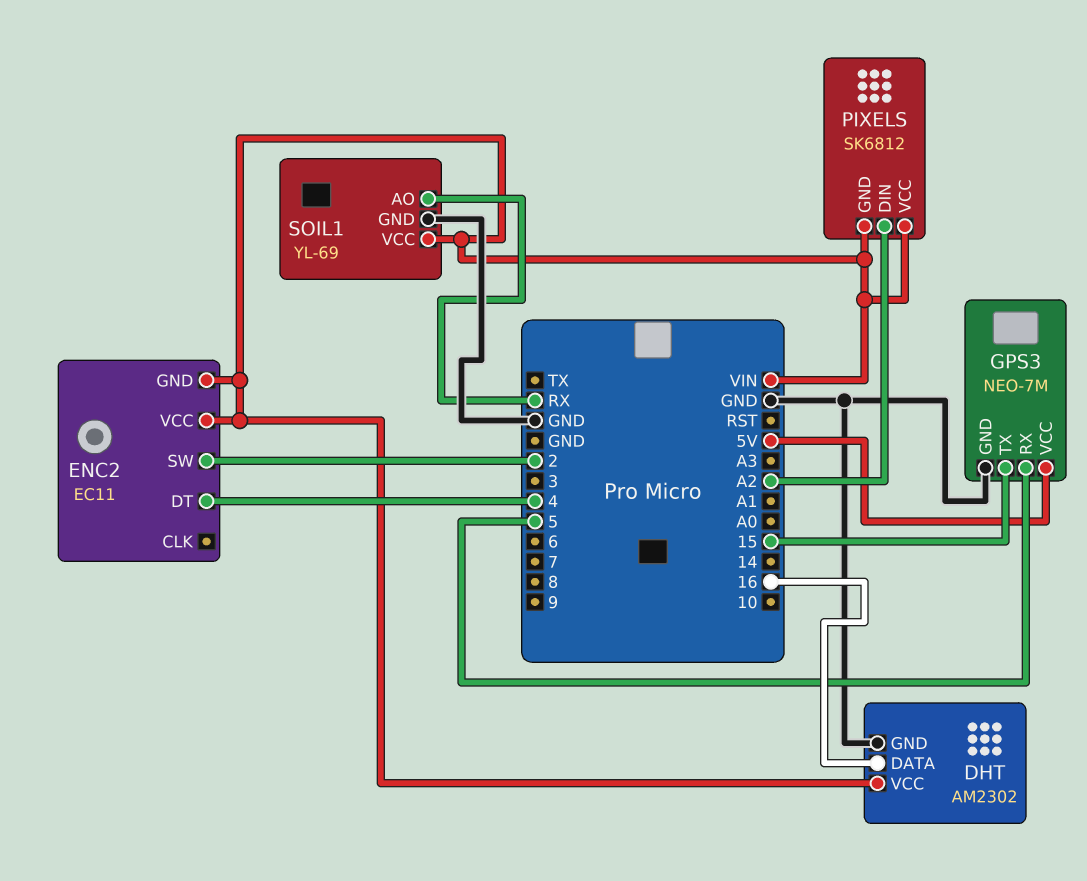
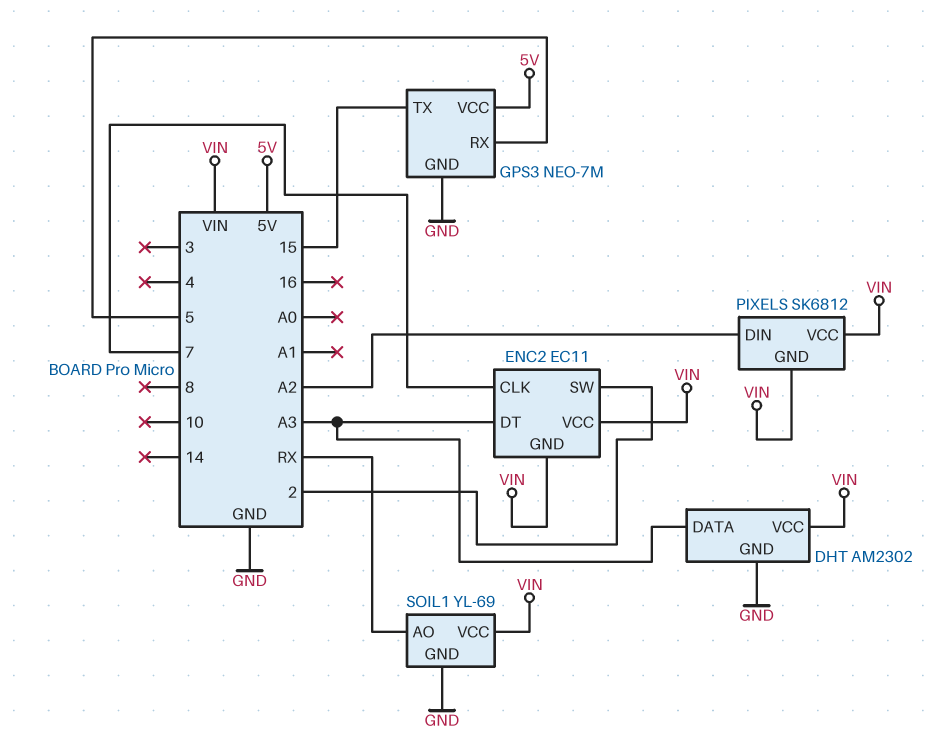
DHT pin DATA: 16 -> A3
ENC2 pin CLK: none -> 7
ENC2 pin DT: 4 -> A3

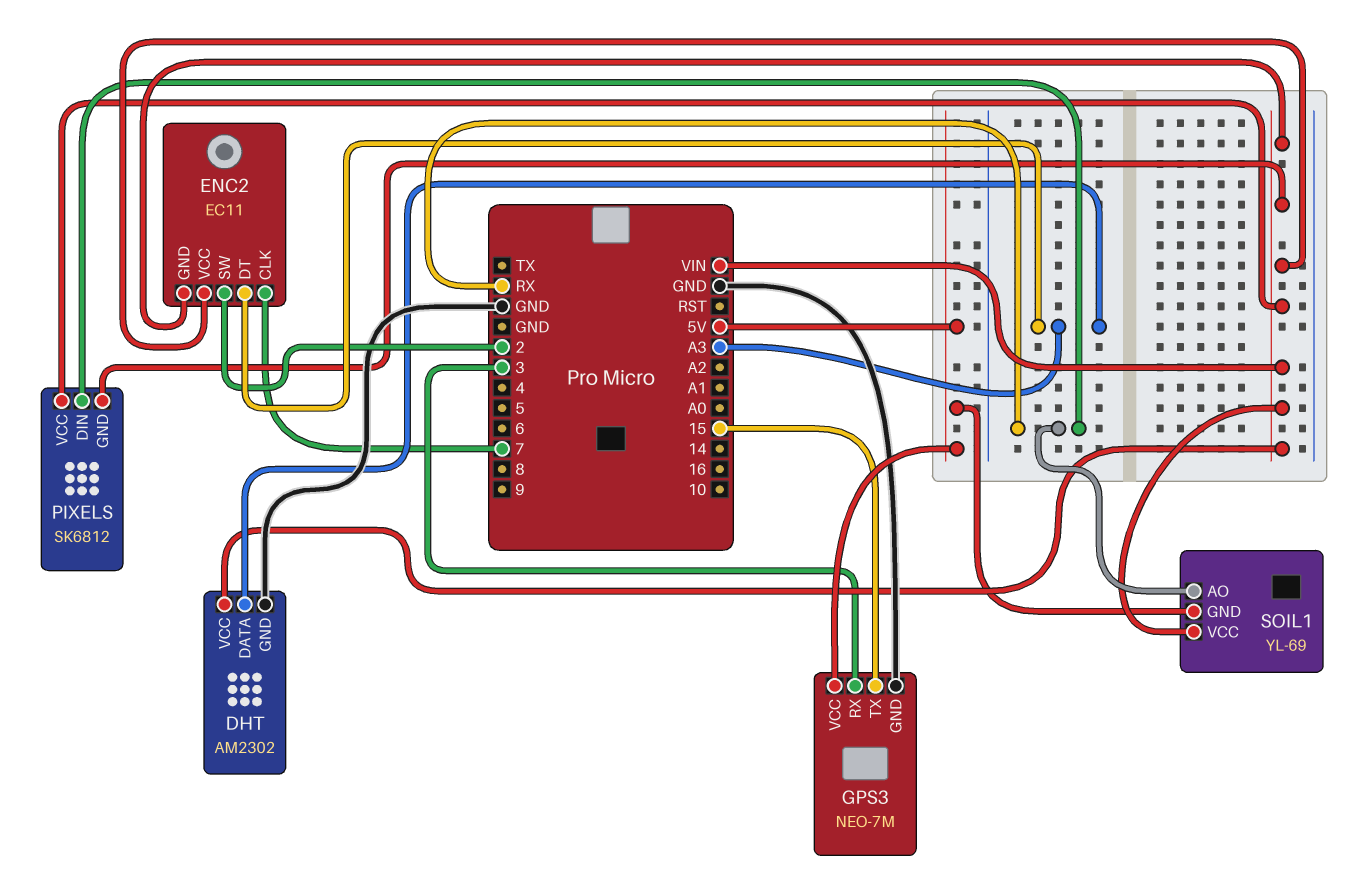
GPS3 pin RX: 5 -> 3
PIXELS pin DIN: A2 -> RX
SOIL1 pin GND: GND -> 5V

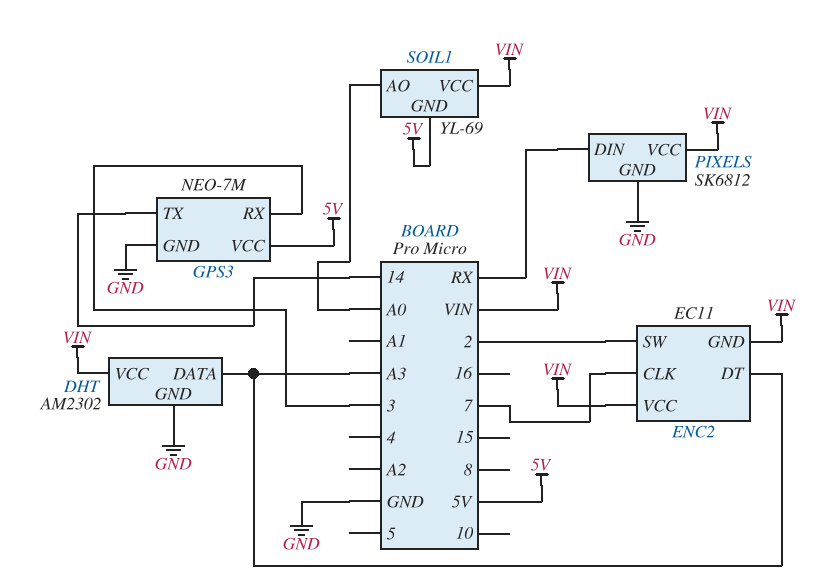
GPS3 pin TX: 15 -> 14
PIXELS pin GND: VIN -> GND
SOIL1 pin AO: RX -> A0

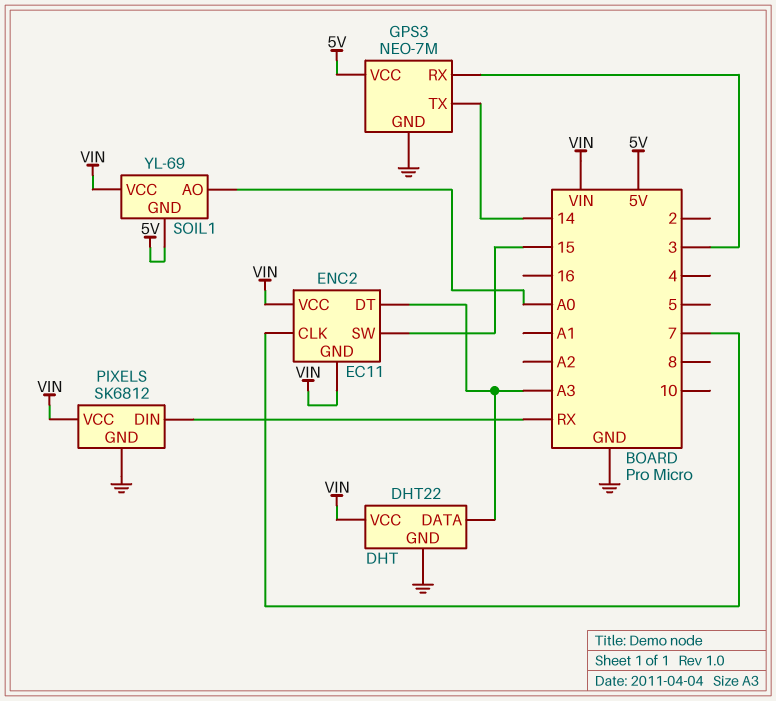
DHT: AM2302 -> DHT22
ENC2 pin SW: 2 -> 15

